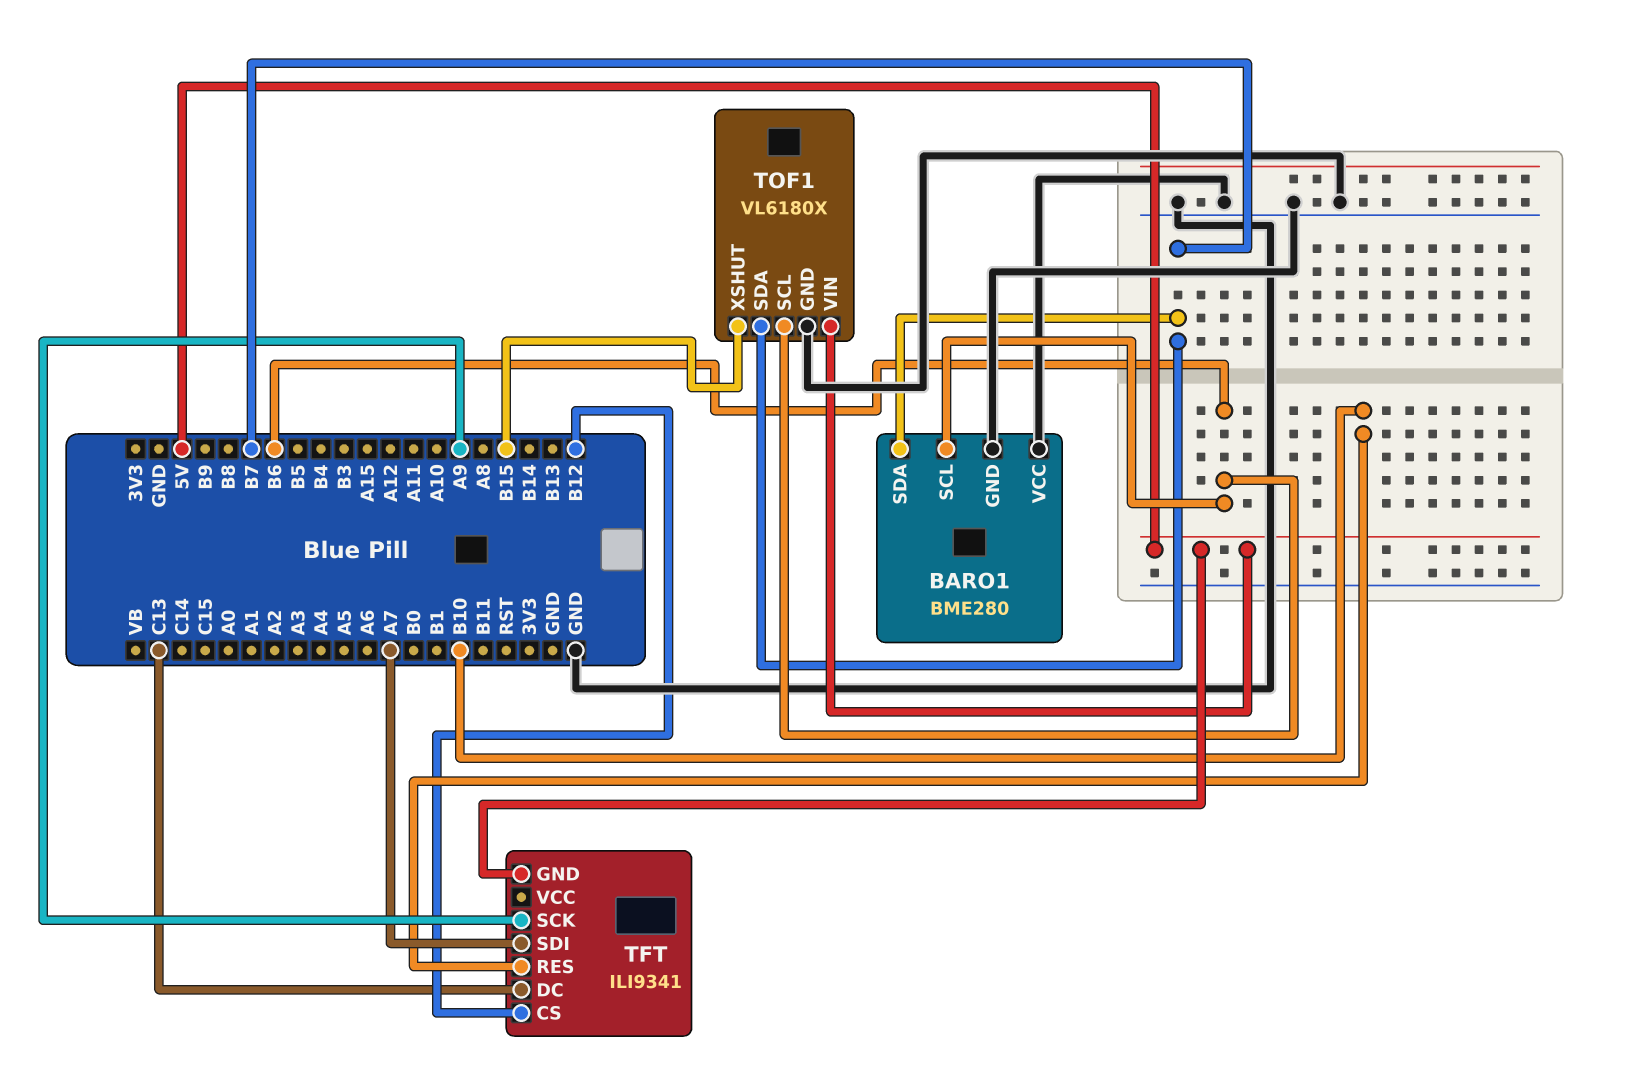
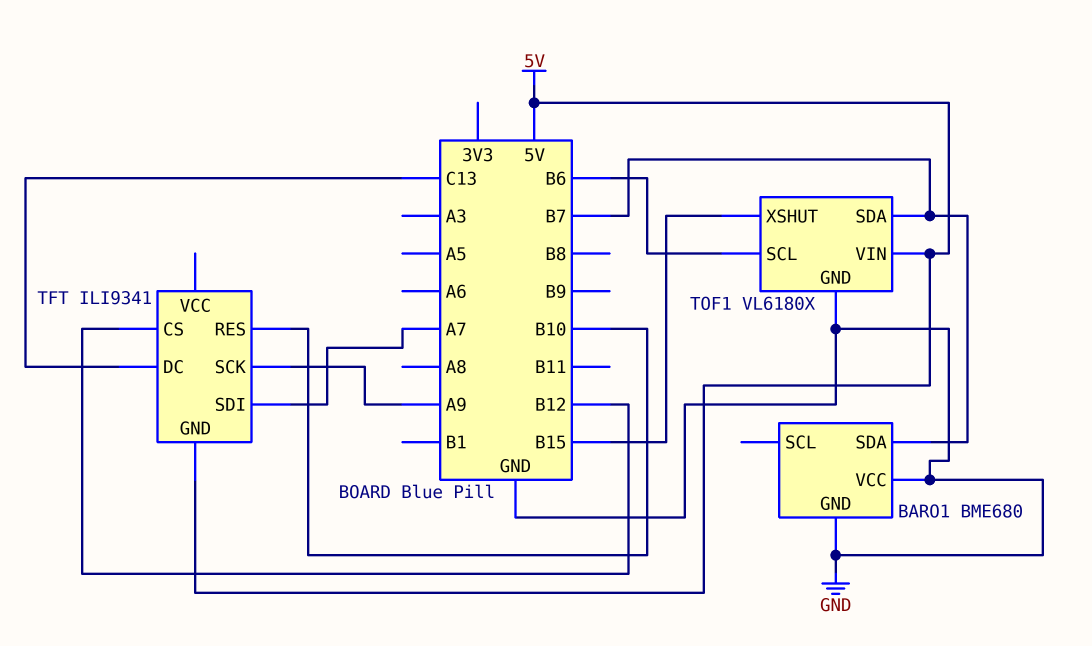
BARO1: BME280 -> BME680
BARO1 pin SCL: B6 -> none

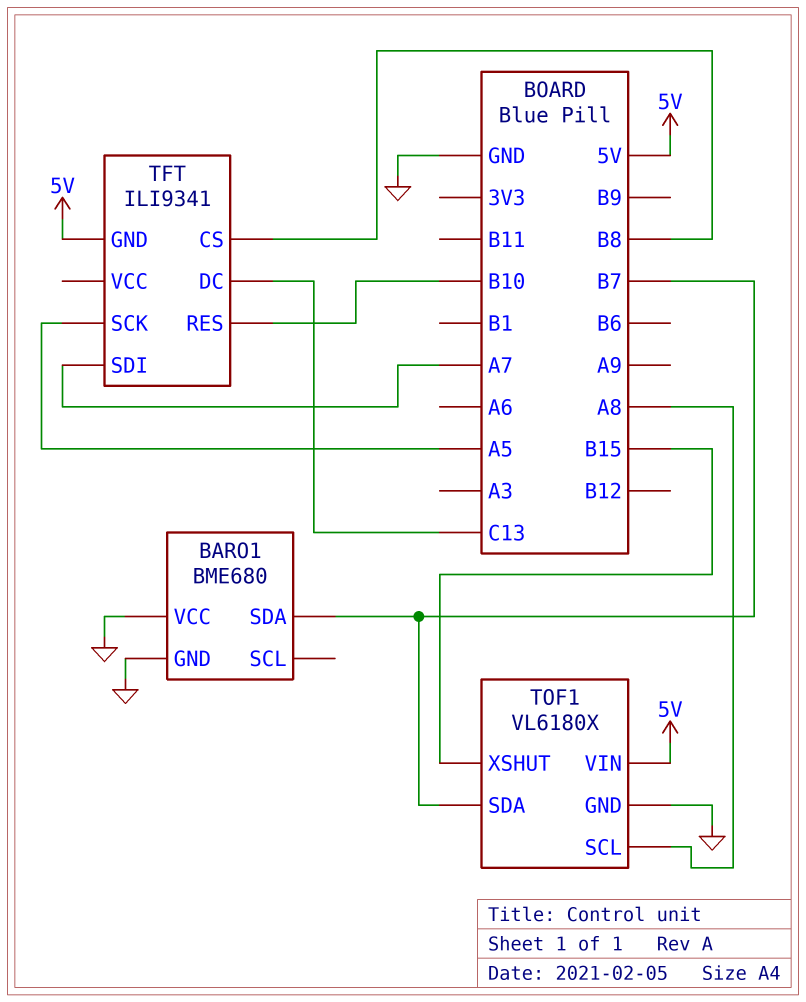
TFT pin CS: B12 -> B8
TFT pin SCK: A9 -> A5
TOF1 pin SCL: B6 -> A8

